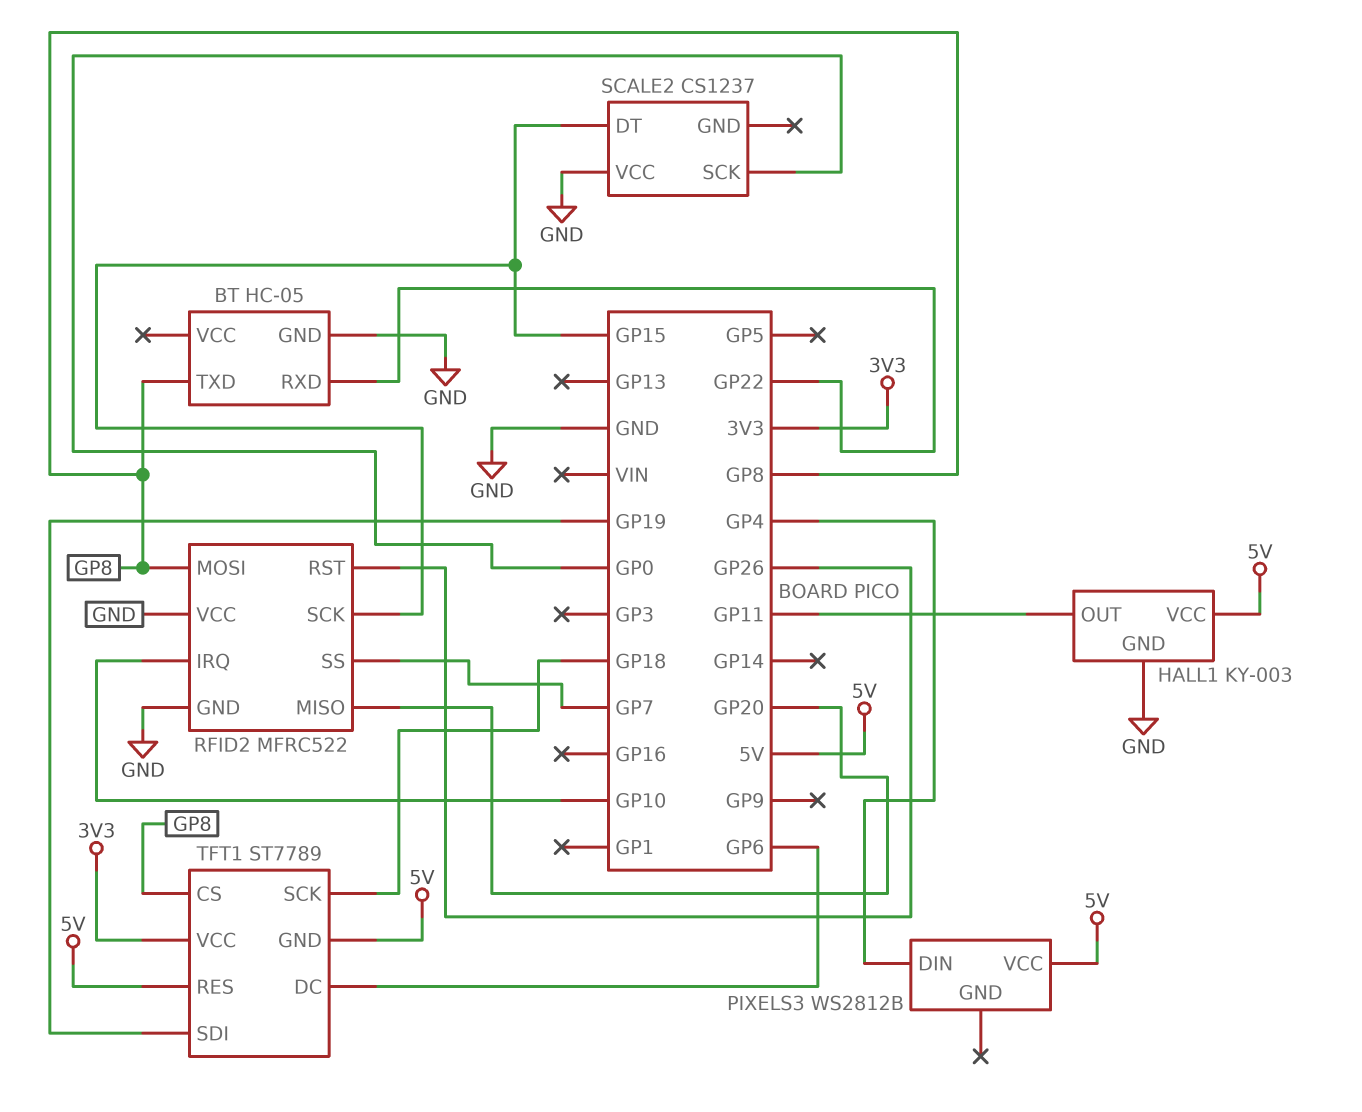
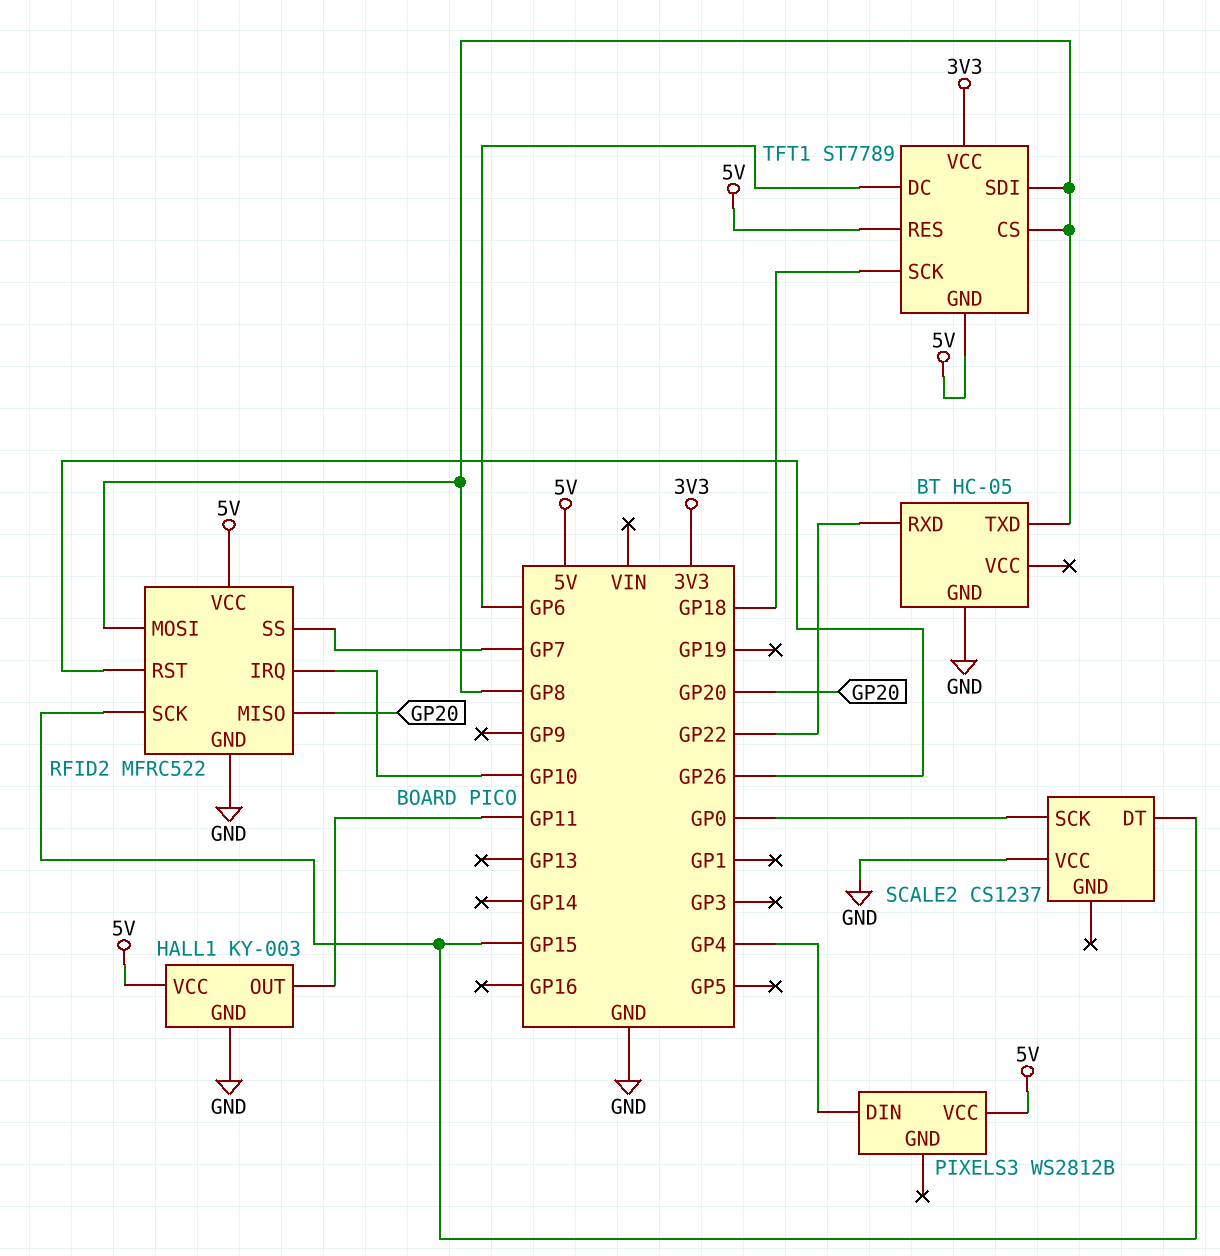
RFID2 pin VCC: GND -> 5V
TFT1 pin SDI: GP19 -> GP8

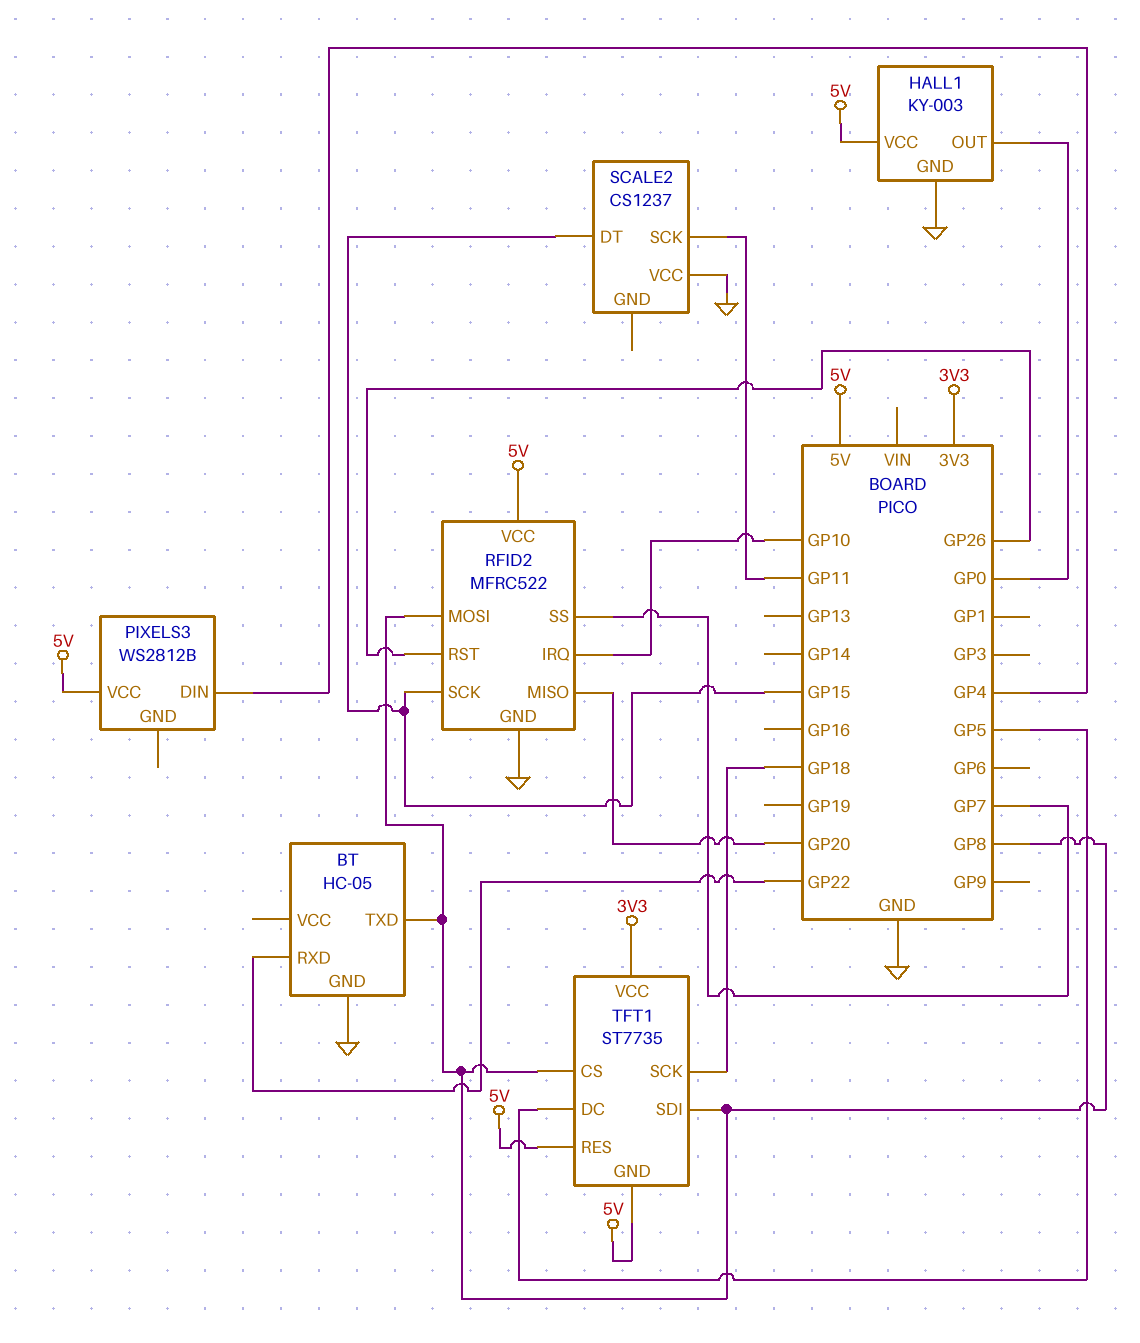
HALL1 pin OUT: GP11 -> GP0
SCALE2 pin SCK: GP0 -> GP11
TFT1: ST7789 -> ST7735
TFT1 pin DC: GP6 -> GP5

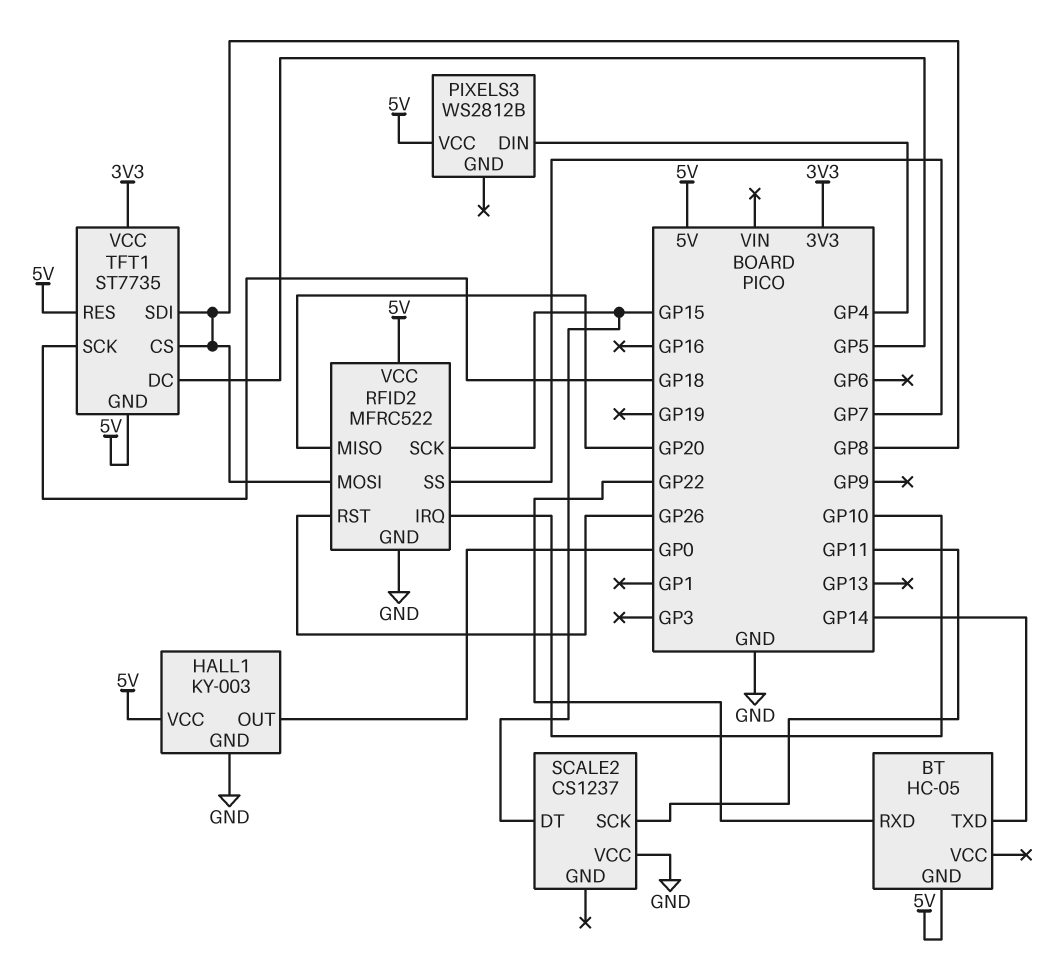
BT pin GND: GND -> 5V
BT pin TXD: GP8 -> GP14

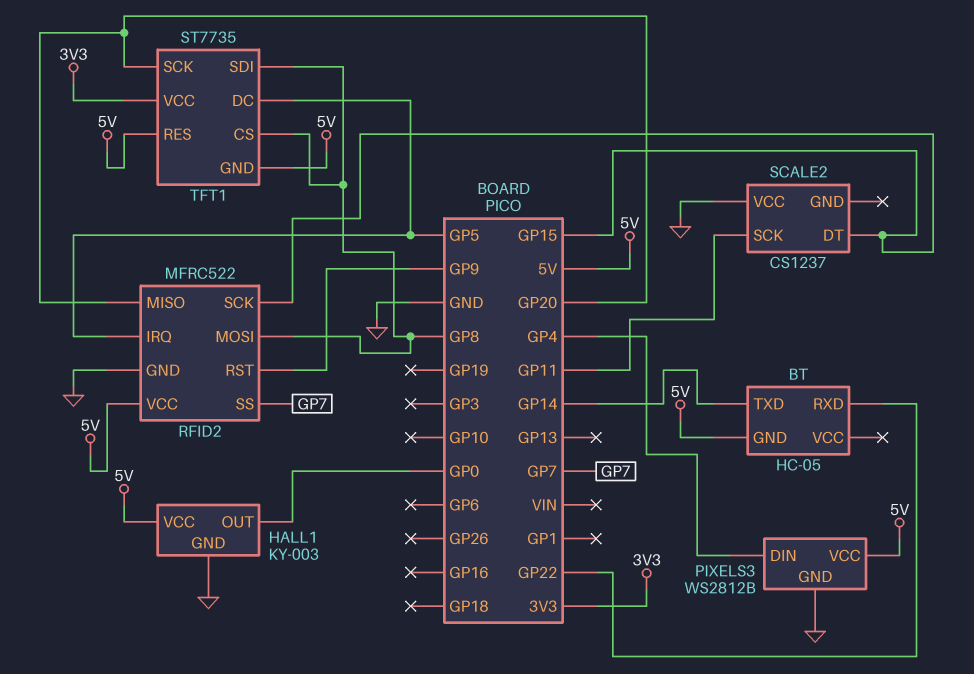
PIXELS3 pin GND: none -> GND
RFID2 pin IRQ: GP10 -> GP5
RFID2 pin RST: GP26 -> GP9
TFT1 pin SCK: GP18 -> GP20

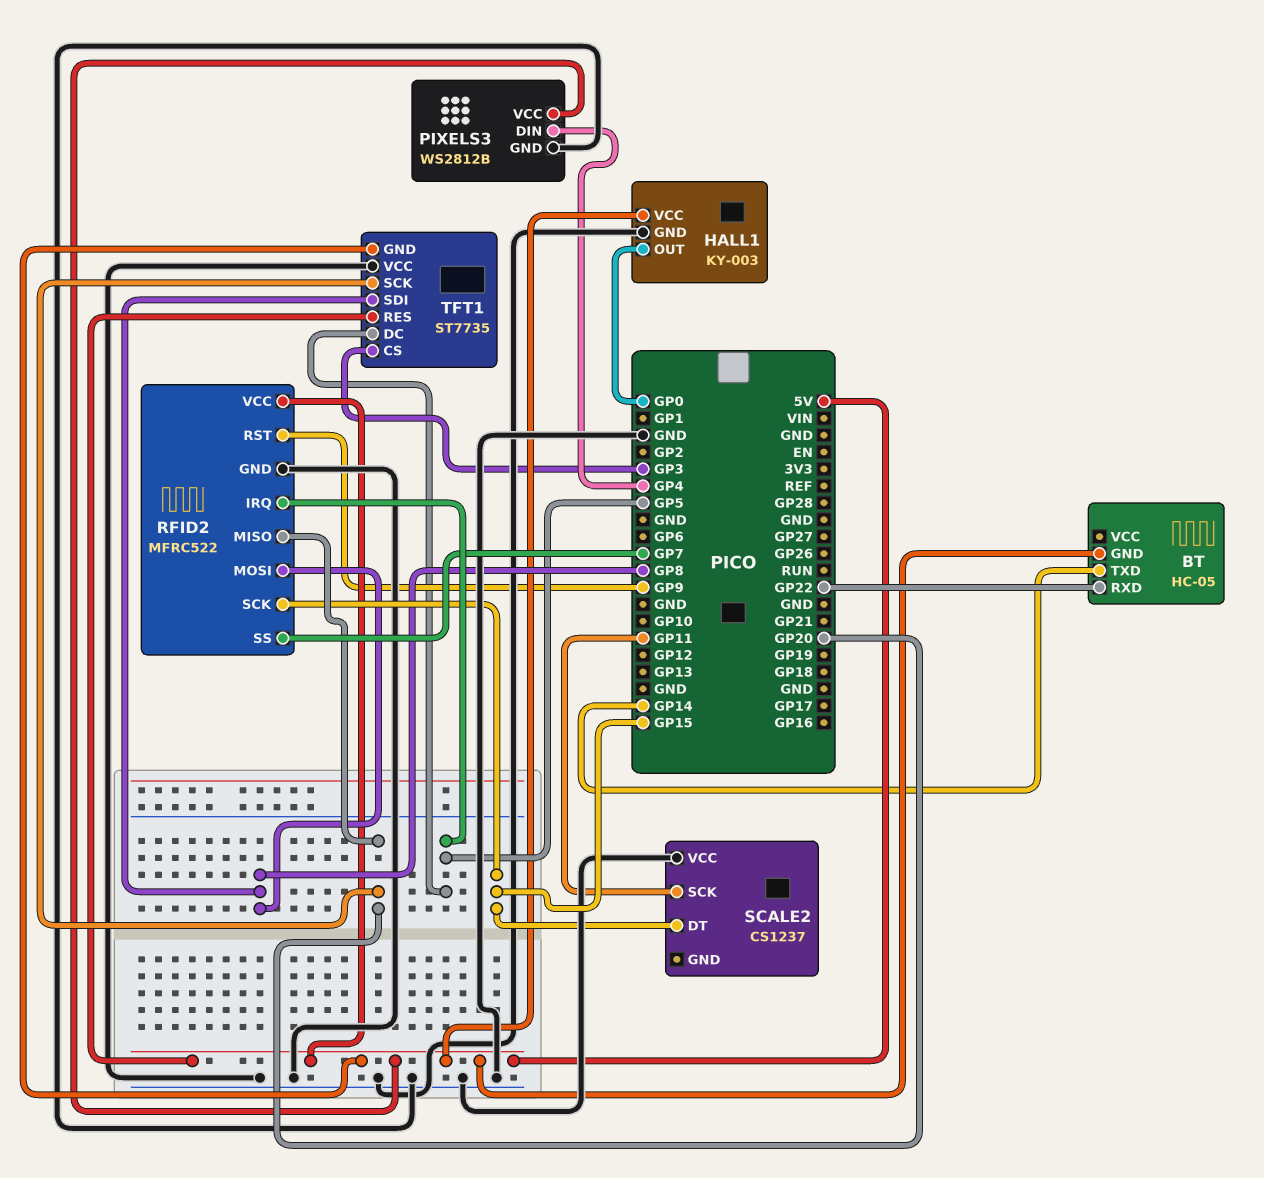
TFT1 pin CS: GP8 -> GP3
TFT1 pin VCC: 3V3 -> GND

